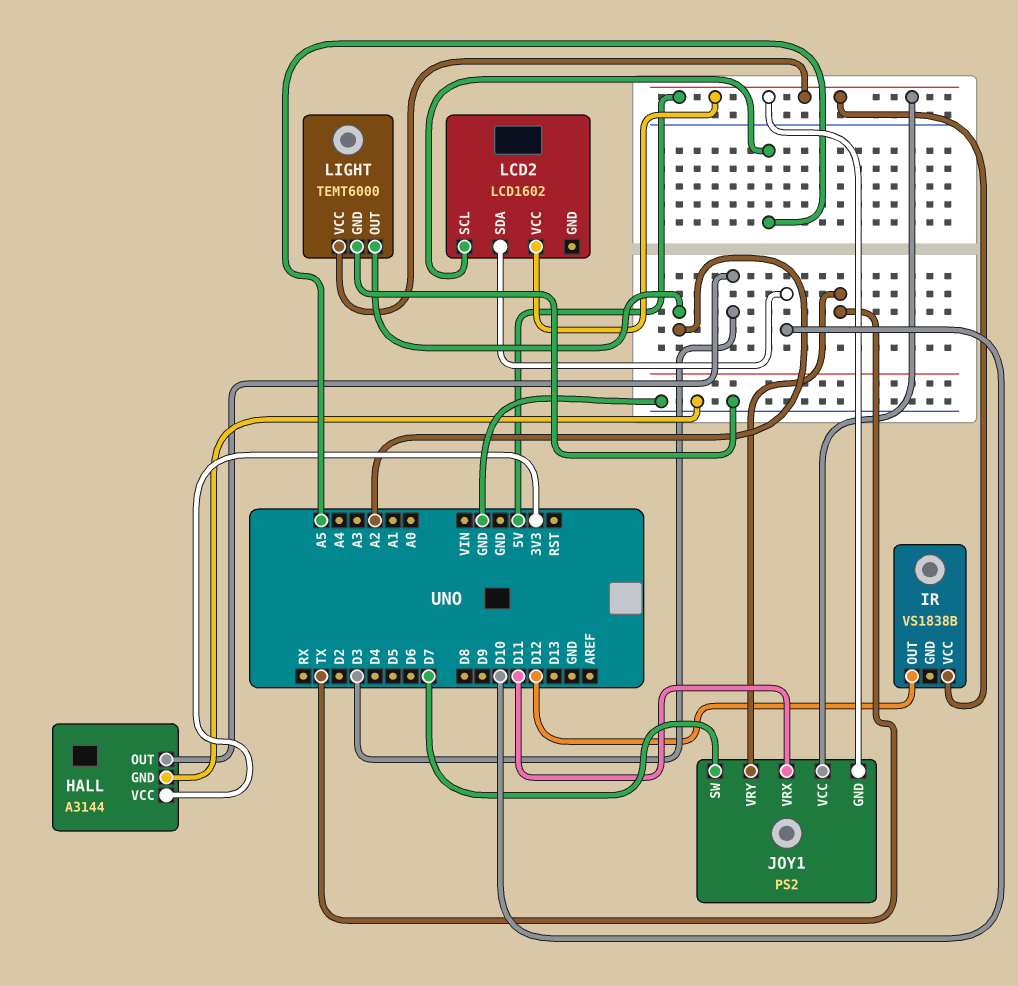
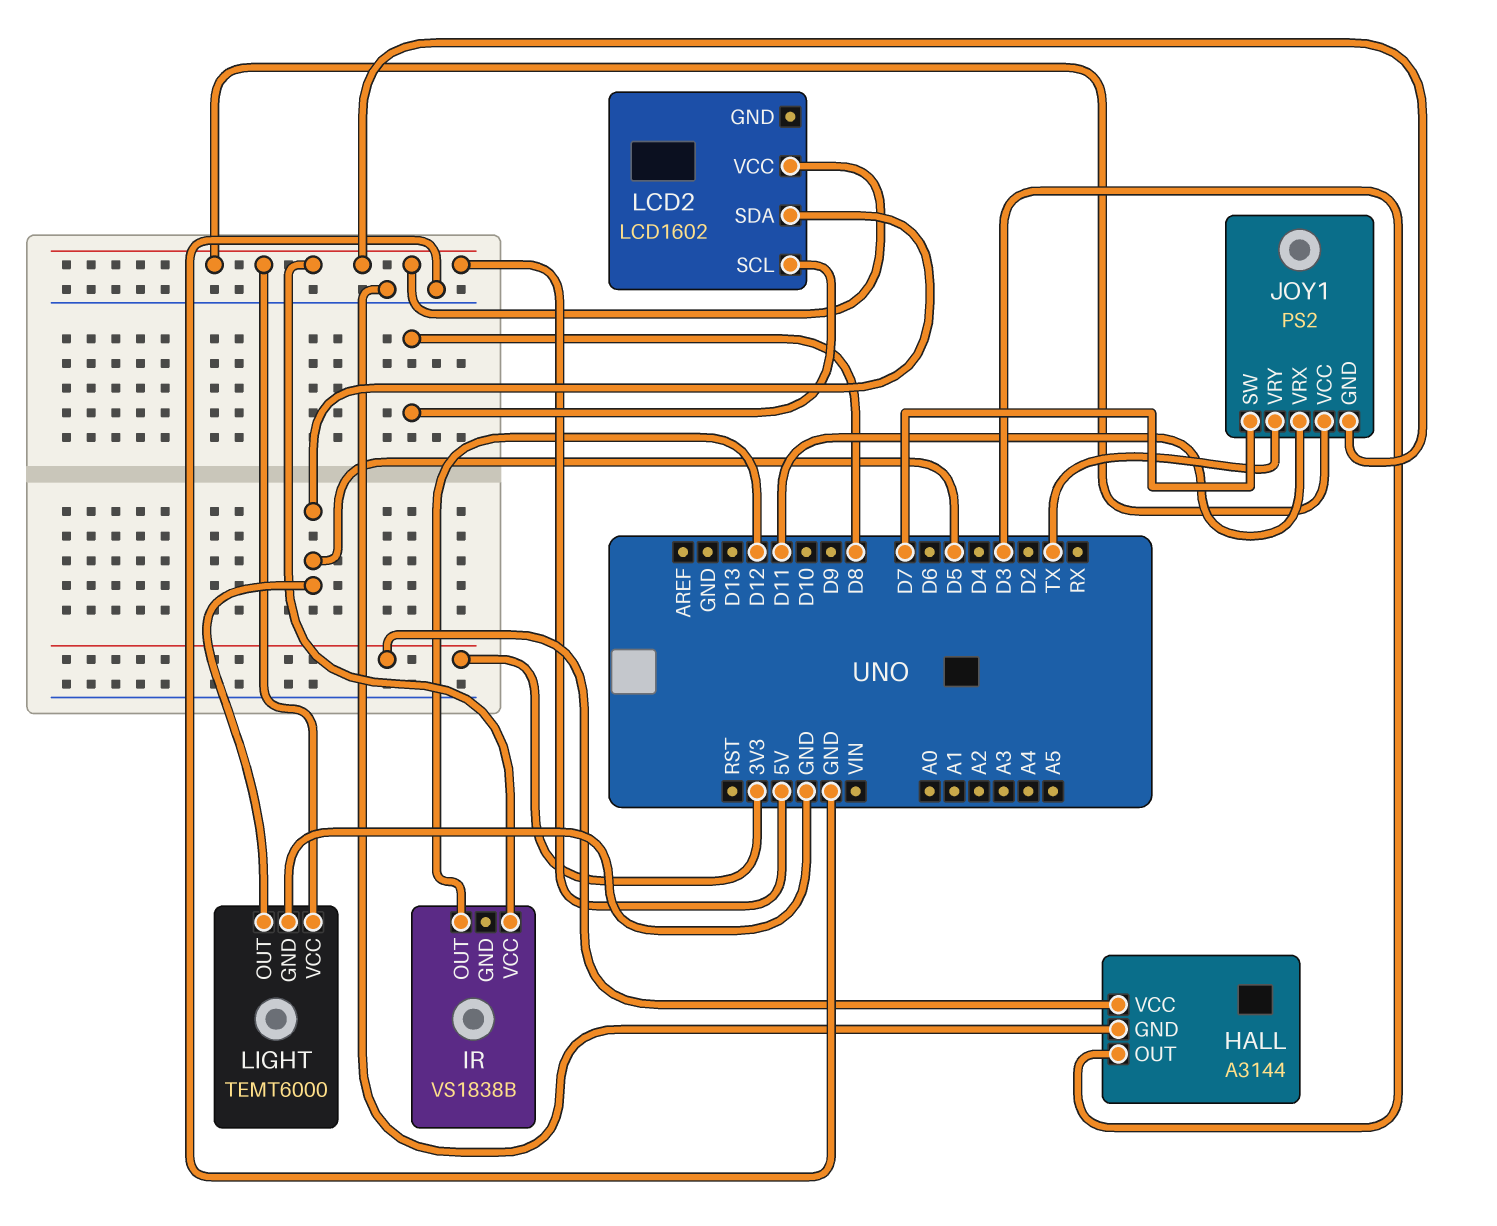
LCD2 pin SCL: A5 -> D8
LCD2 pin SDA: D10 -> D5
LIGHT pin OUT: A2 -> D5

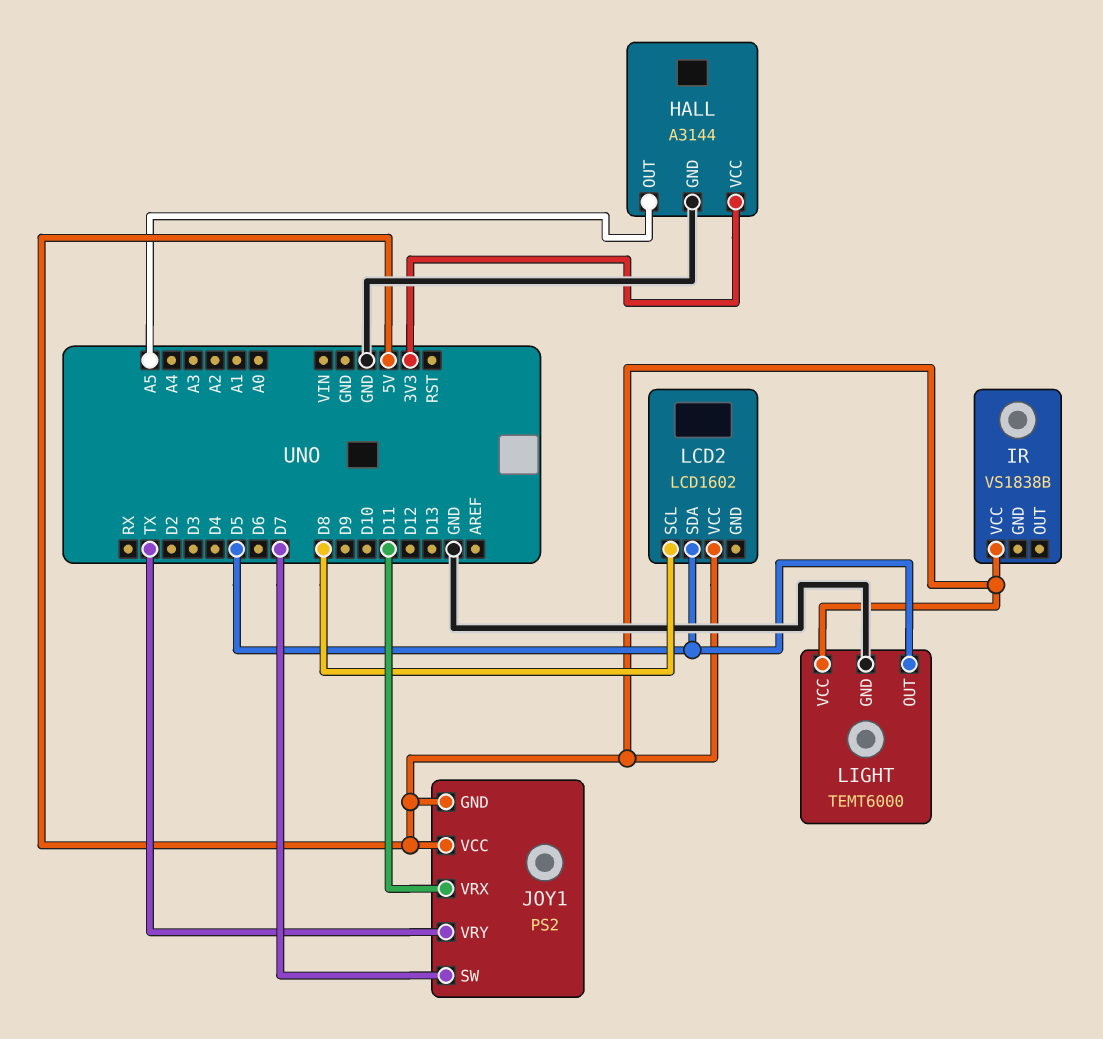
HALL pin OUT: D3 -> A5
IR pin OUT: D12 -> none

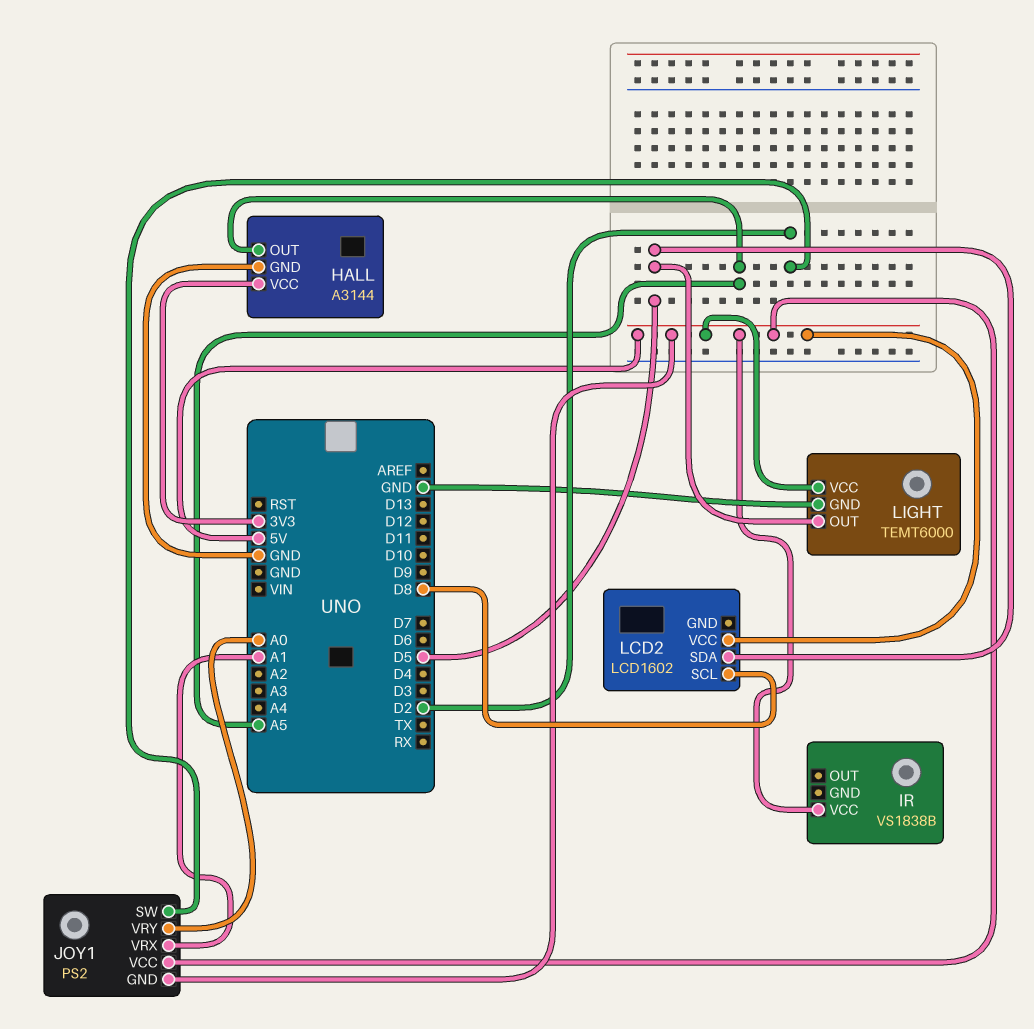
JOY1 pin SW: D7 -> D2
JOY1 pin VRX: D11 -> A1
JOY1 pin VRY: TX -> A0

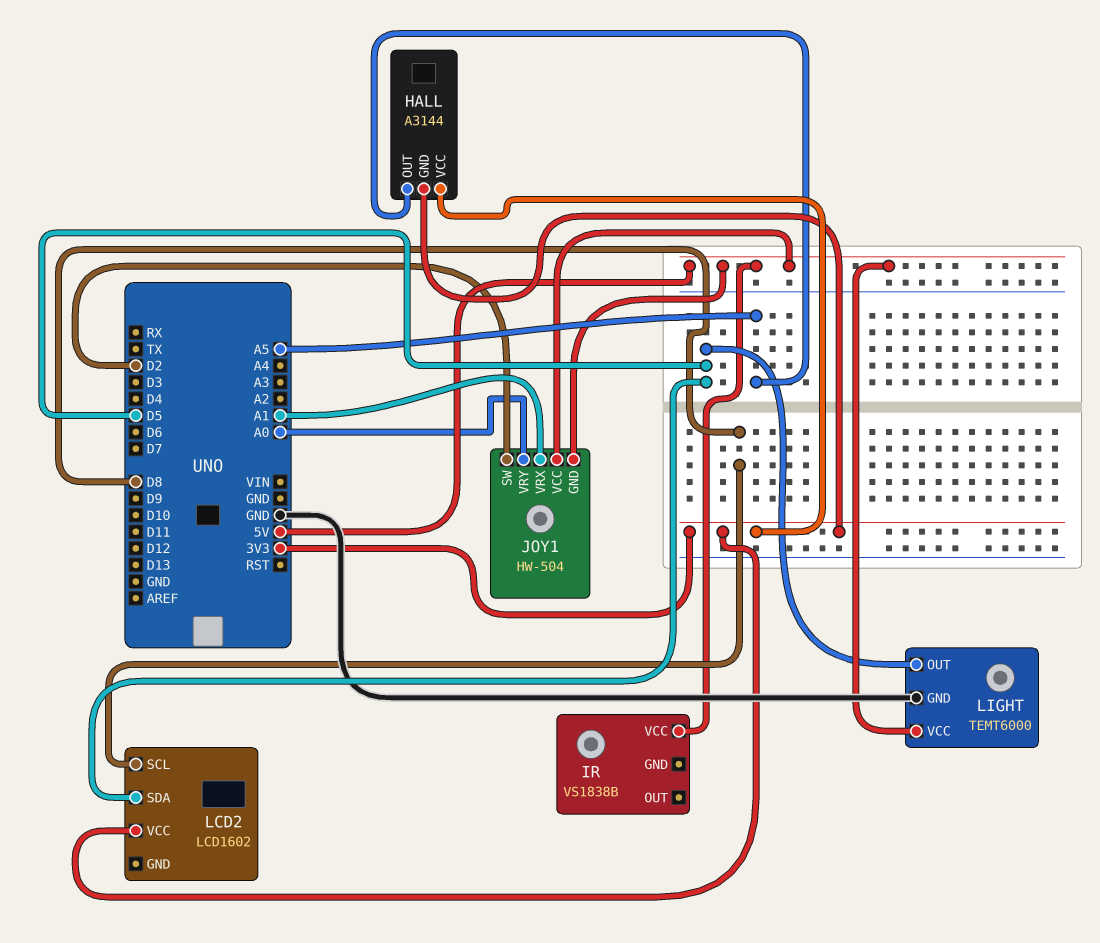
HALL pin GND: GND -> 3V3
JOY1: PS2 -> HW-504
LCD2 pin VCC: 5V -> 3V3

